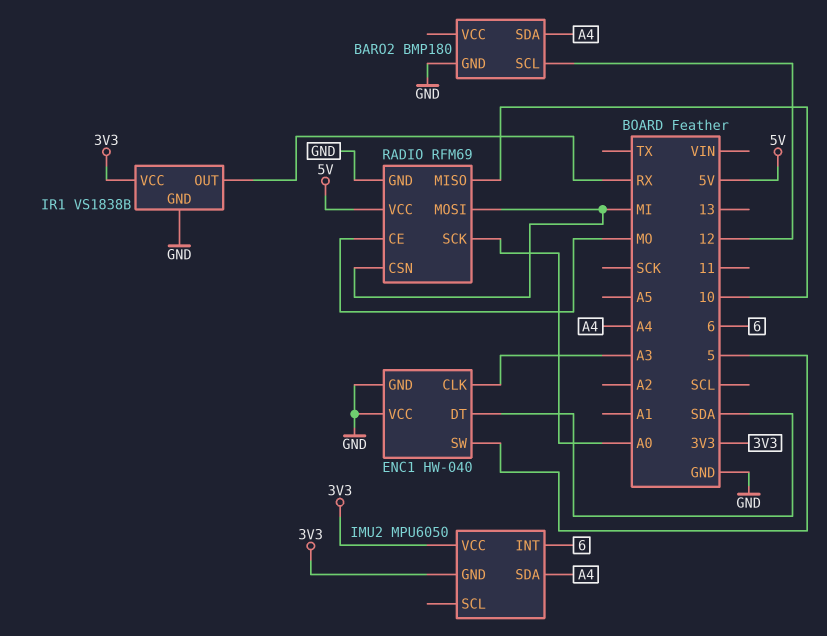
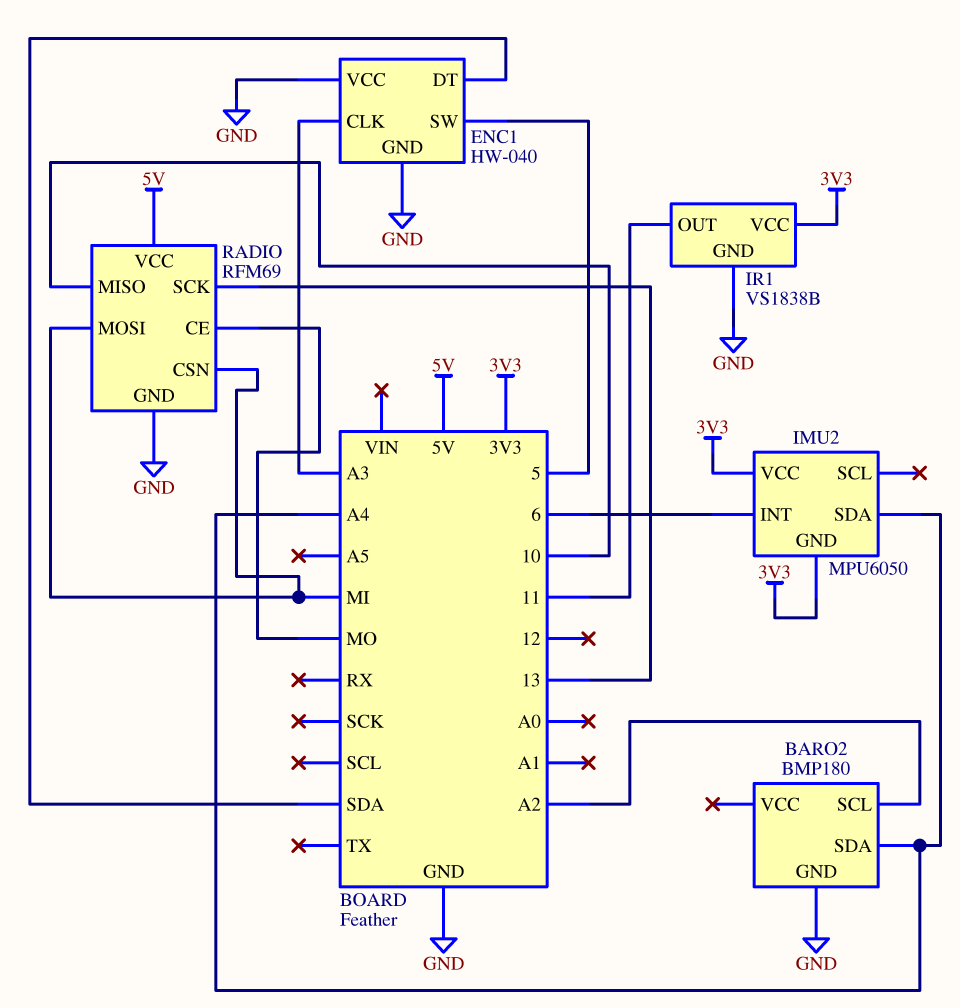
BARO2 pin SCL: 12 -> A2
IR1 pin OUT: RX -> 11
RADIO pin SCK: A0 -> 13

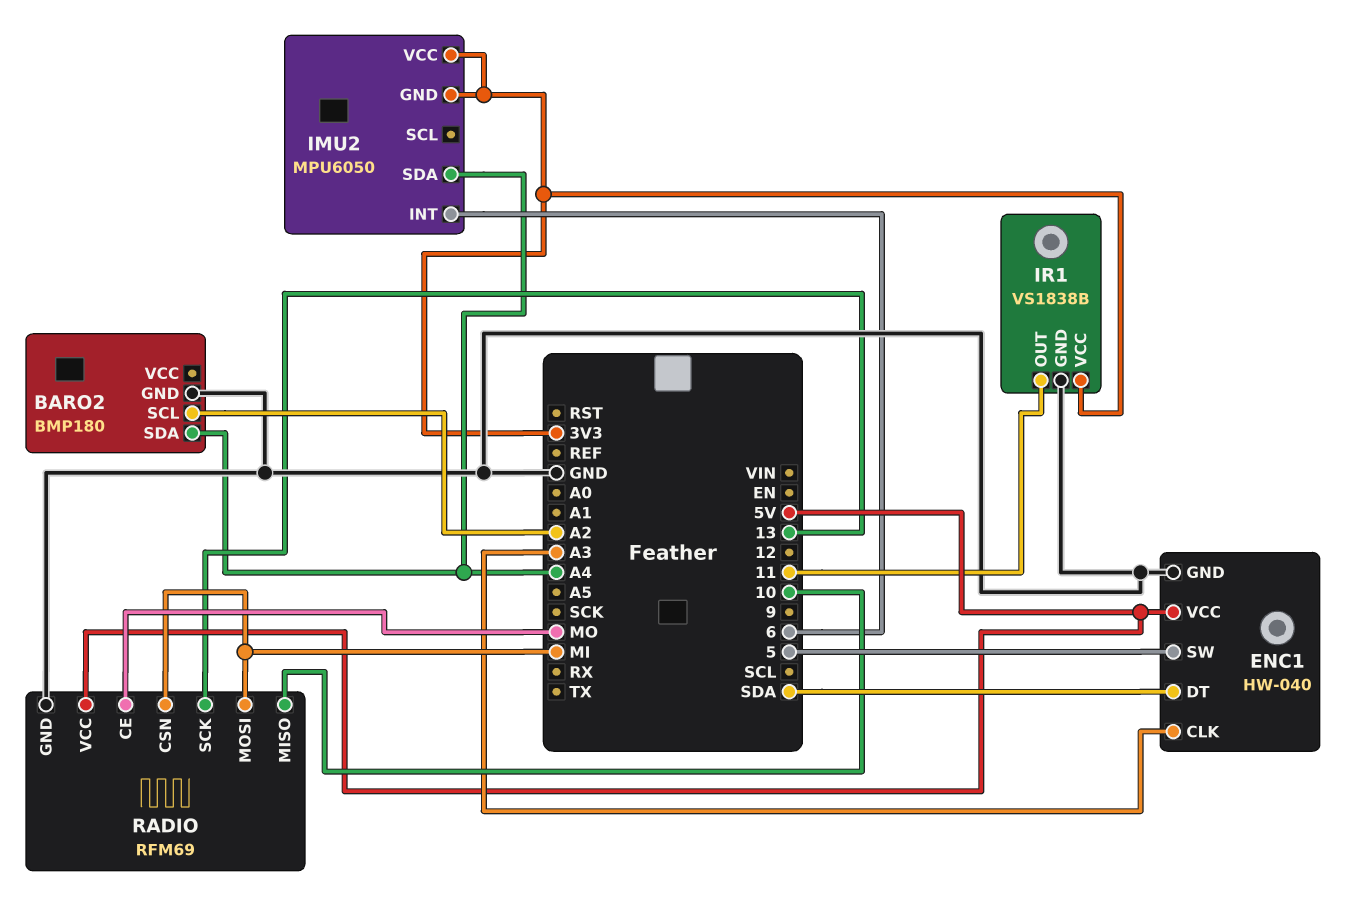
ENC1 pin VCC: GND -> 5V

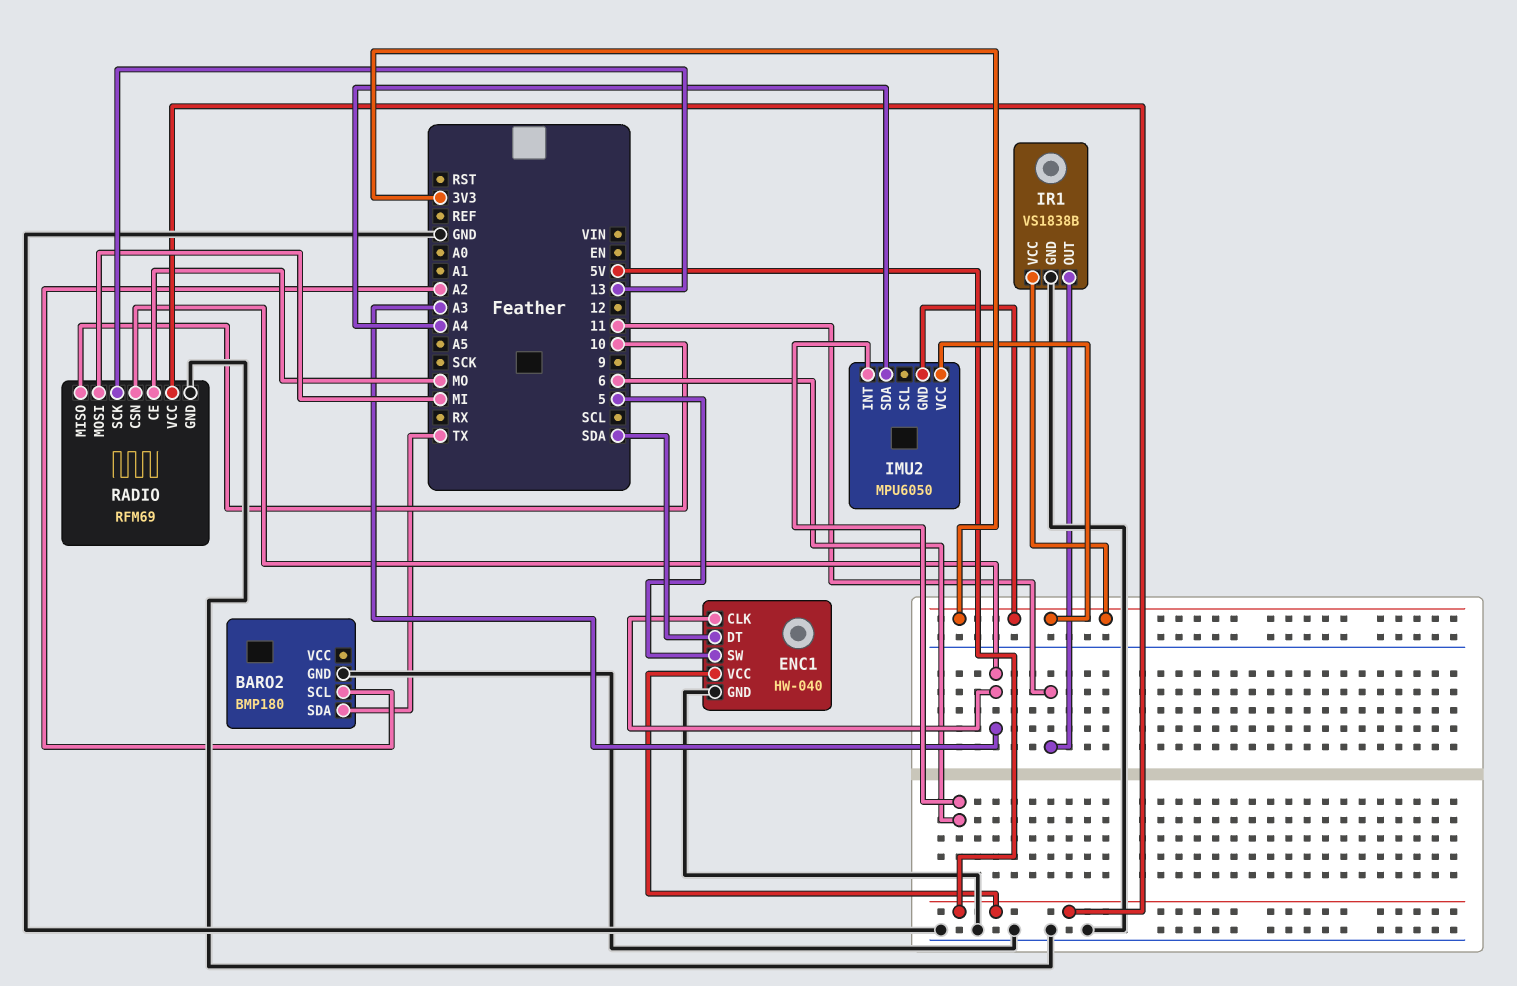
BARO2 pin SDA: A4 -> TX
RADIO pin CSN: MI -> A3

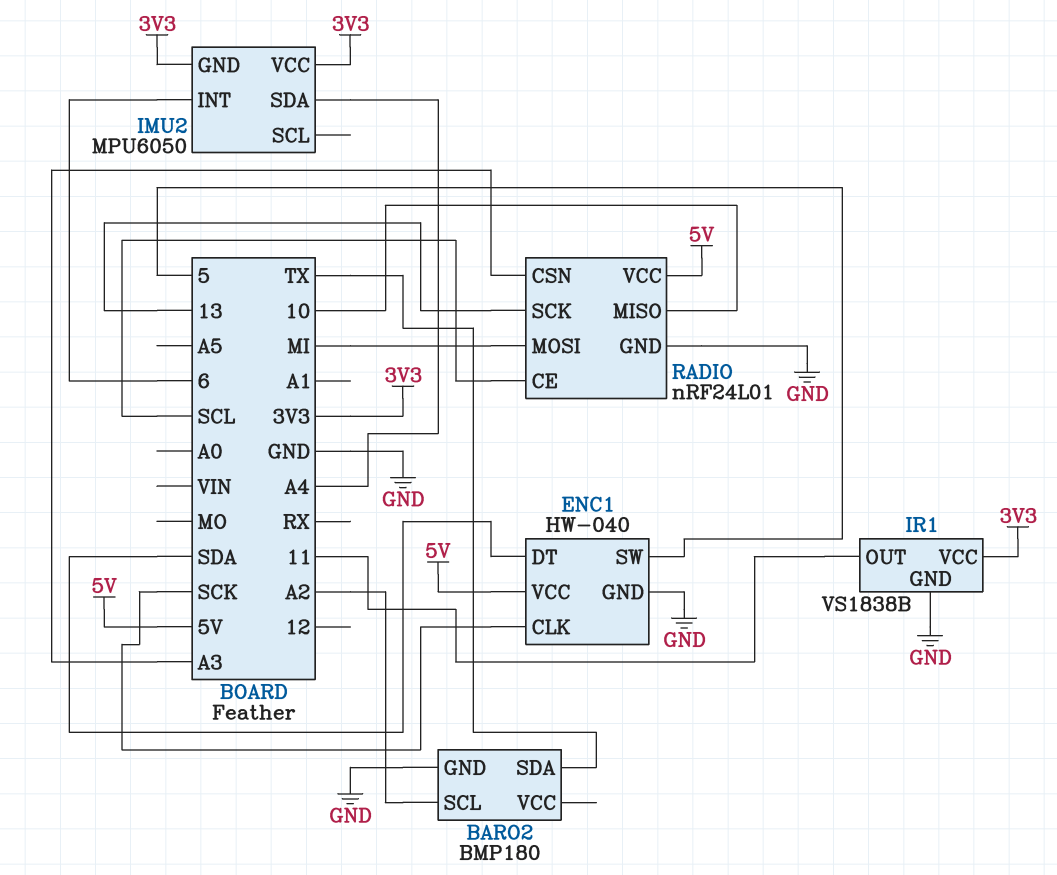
ENC1 pin CLK: A3 -> SCK
RADIO: RFM69 -> nRF24L01
RADIO pin CE: MO -> SCL

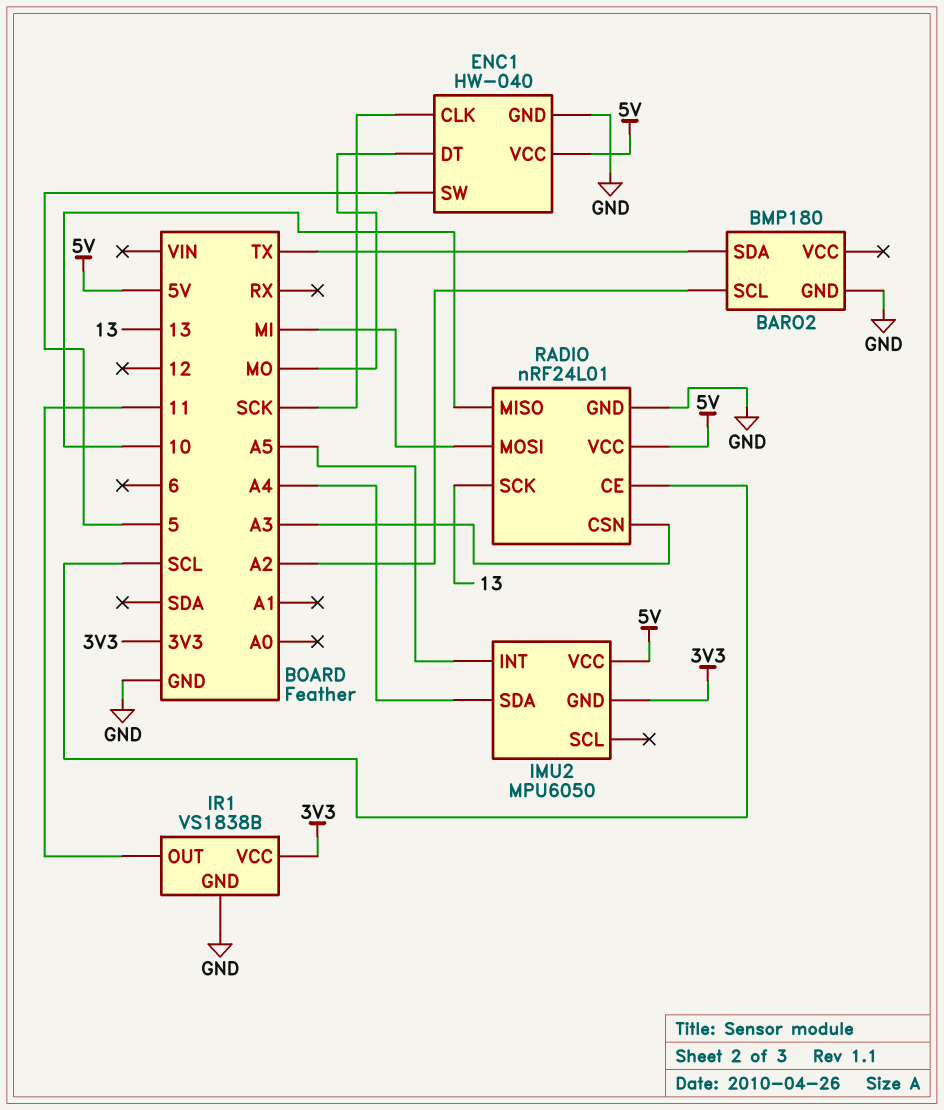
ENC1 pin DT: SDA -> MO
IMU2 pin INT: 6 -> A5
IMU2 pin VCC: 3V3 -> 5V

